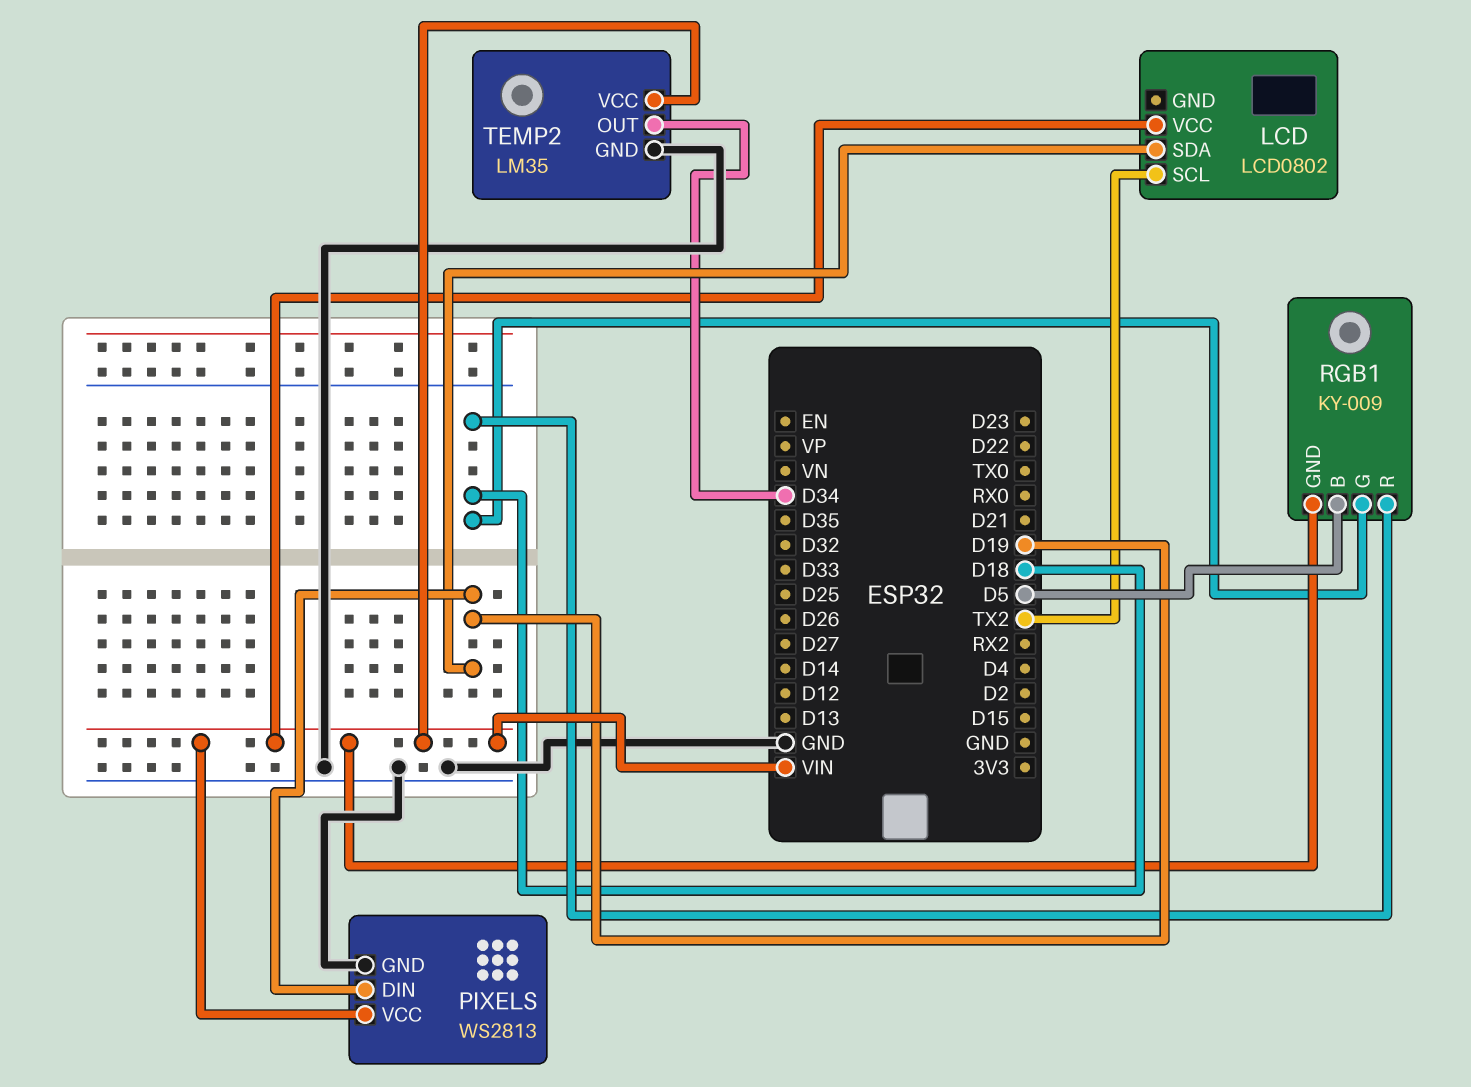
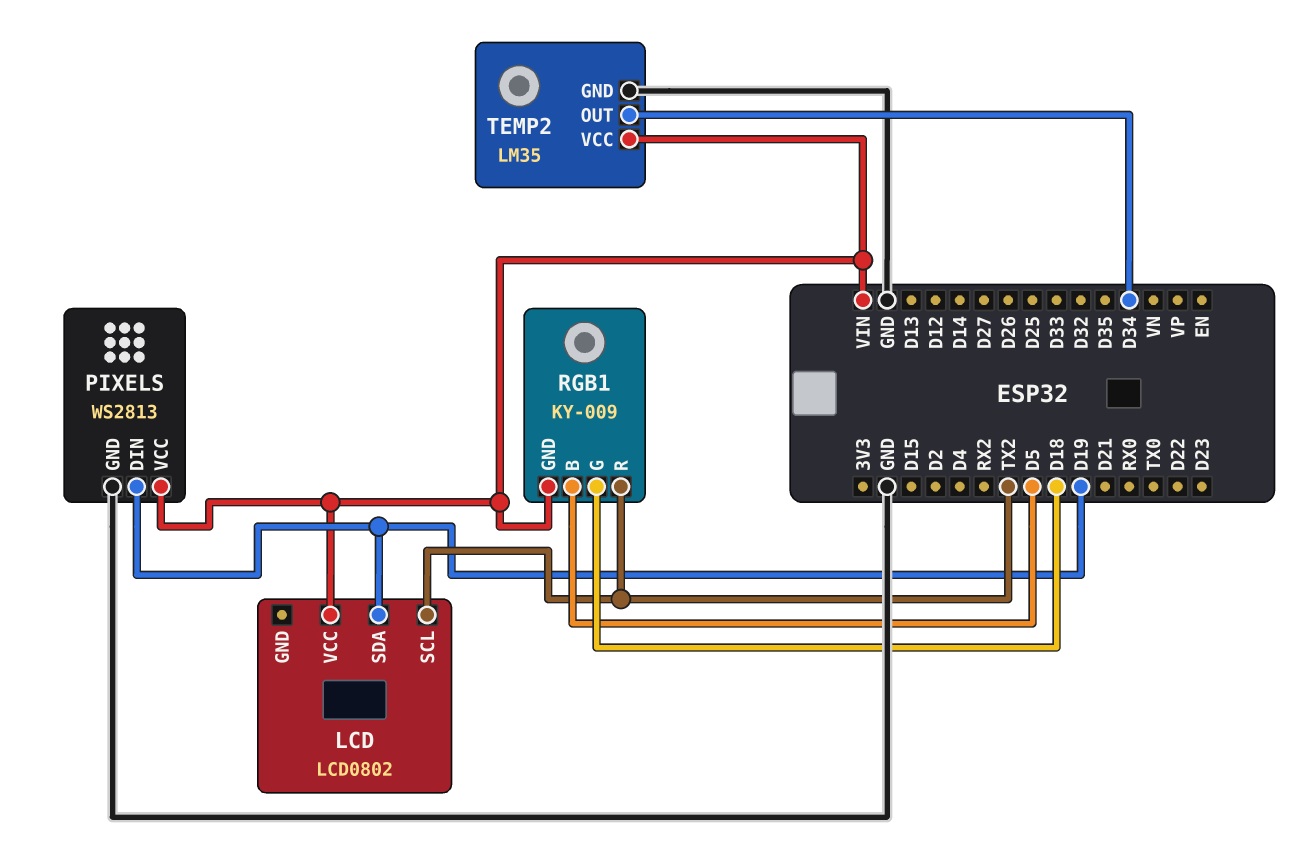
RGB1 pin R: D18 -> TX2

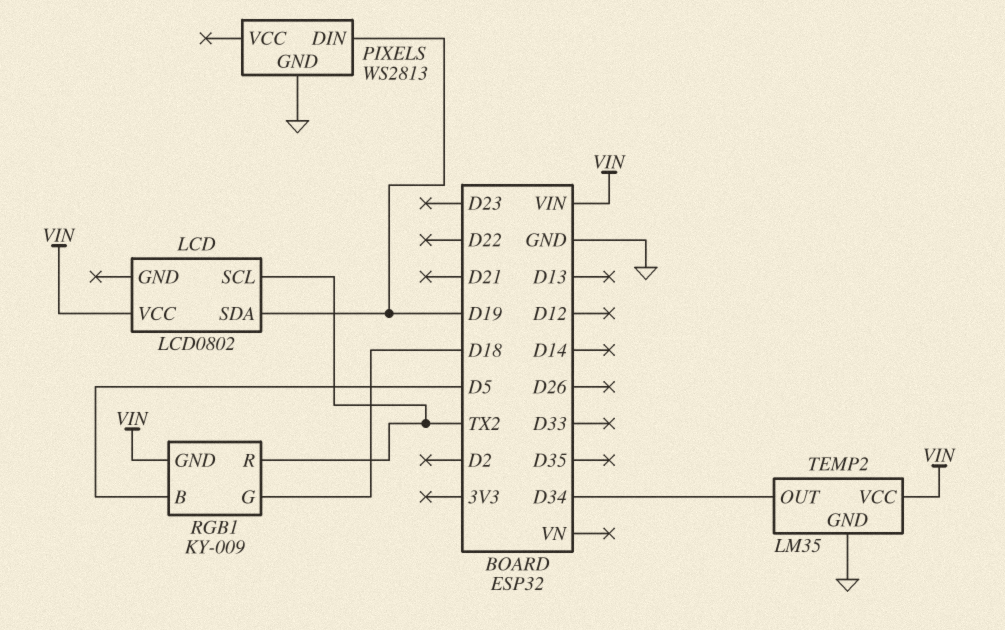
PIXELS pin VCC: VIN -> none

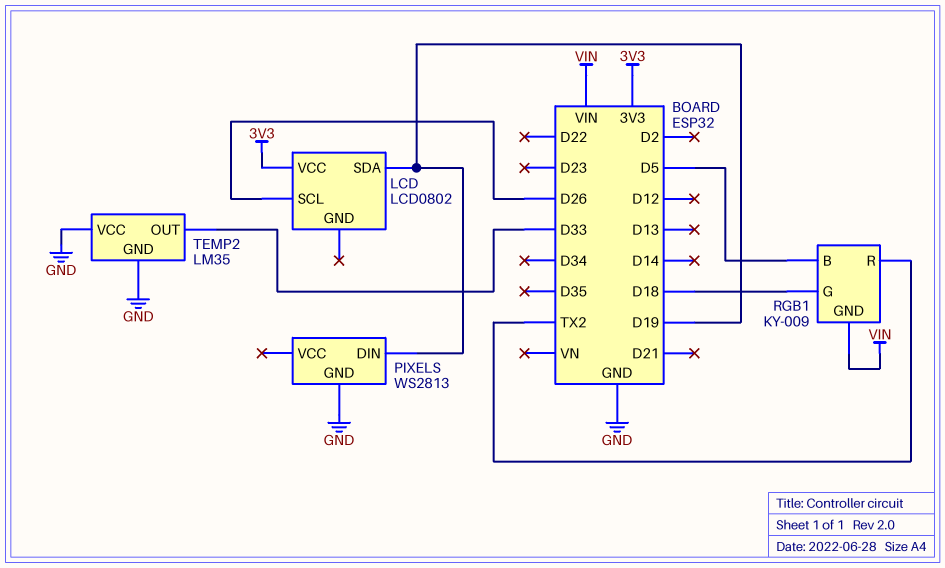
LCD pin SCL: TX2 -> D26
LCD pin VCC: VIN -> 3V3
TEMP2 pin OUT: D34 -> D33
TEMP2 pin VCC: VIN -> GND

